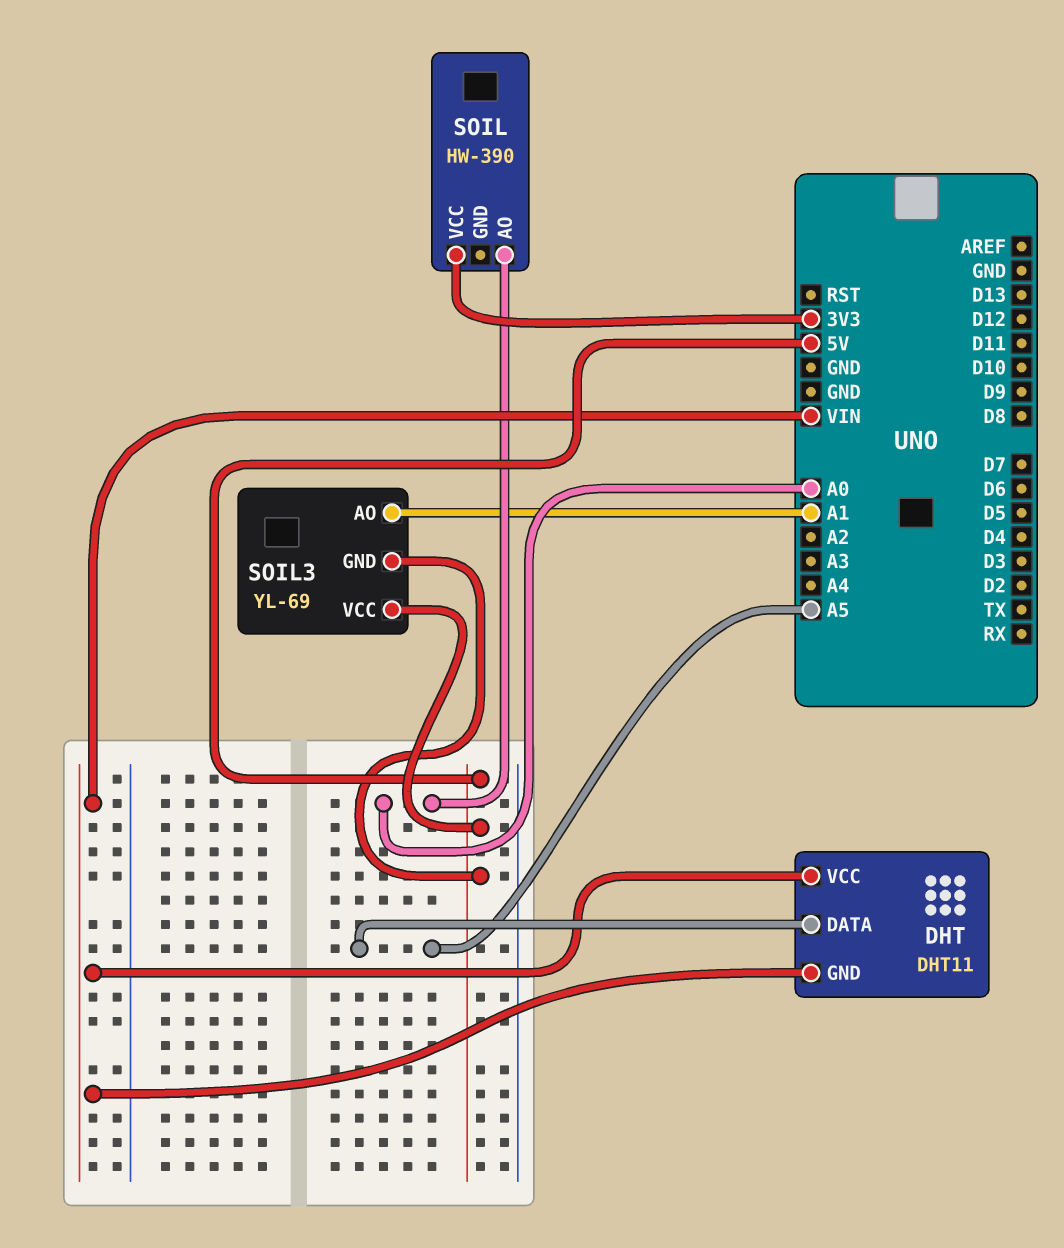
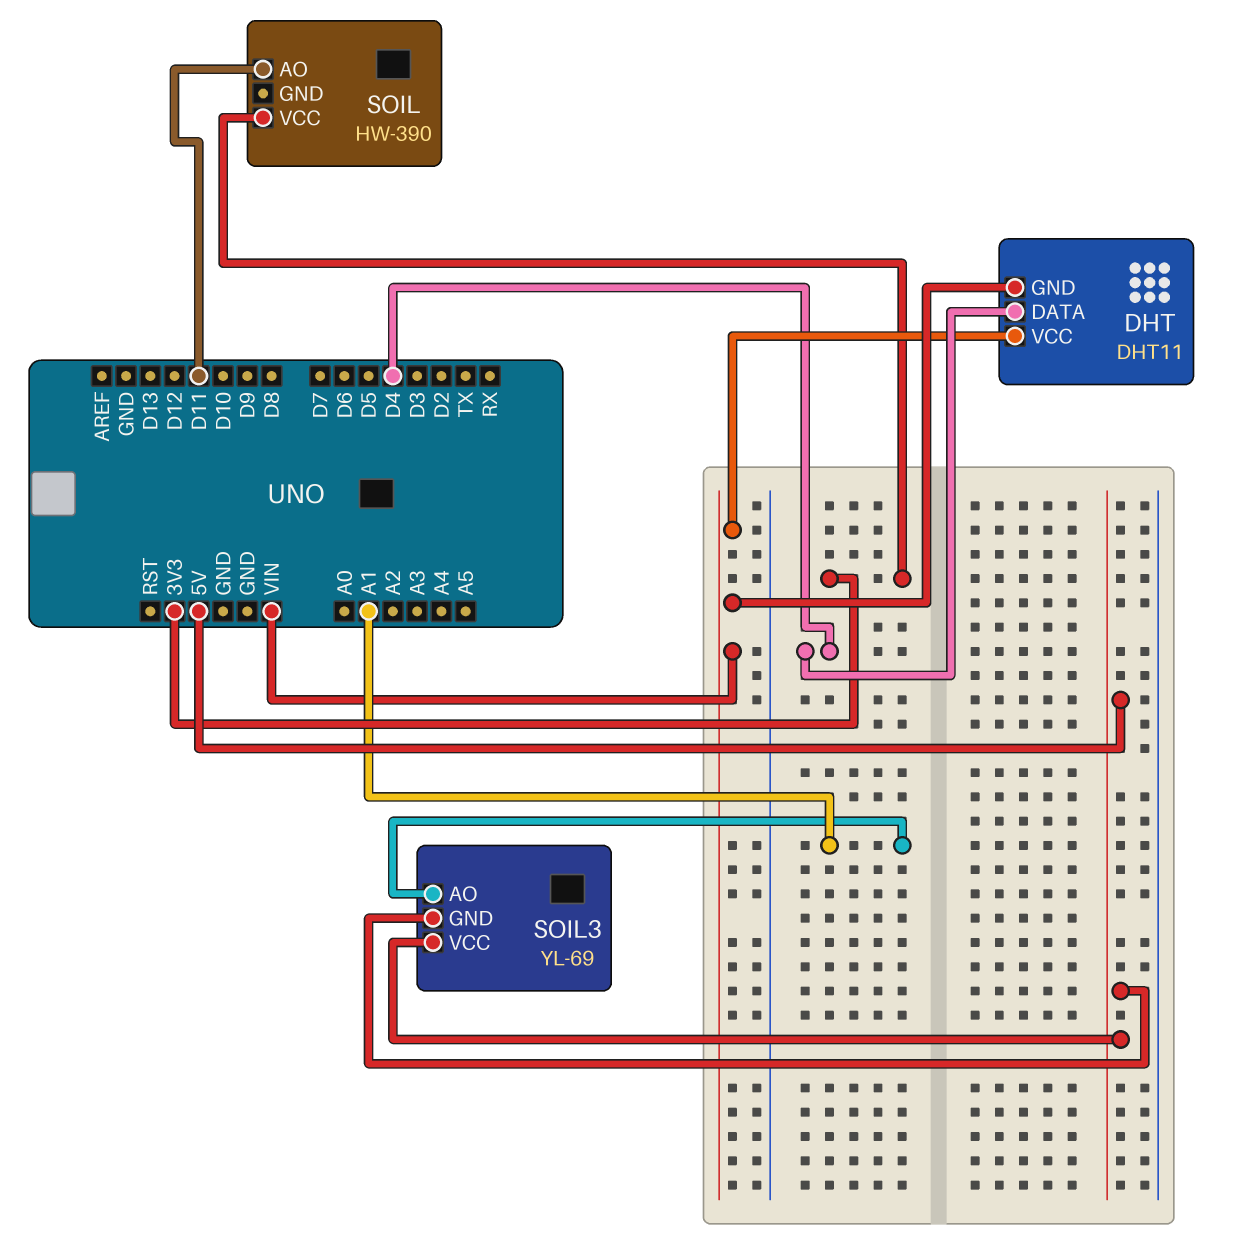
DHT pin DATA: A5 -> D4
SOIL pin AO: A0 -> D11

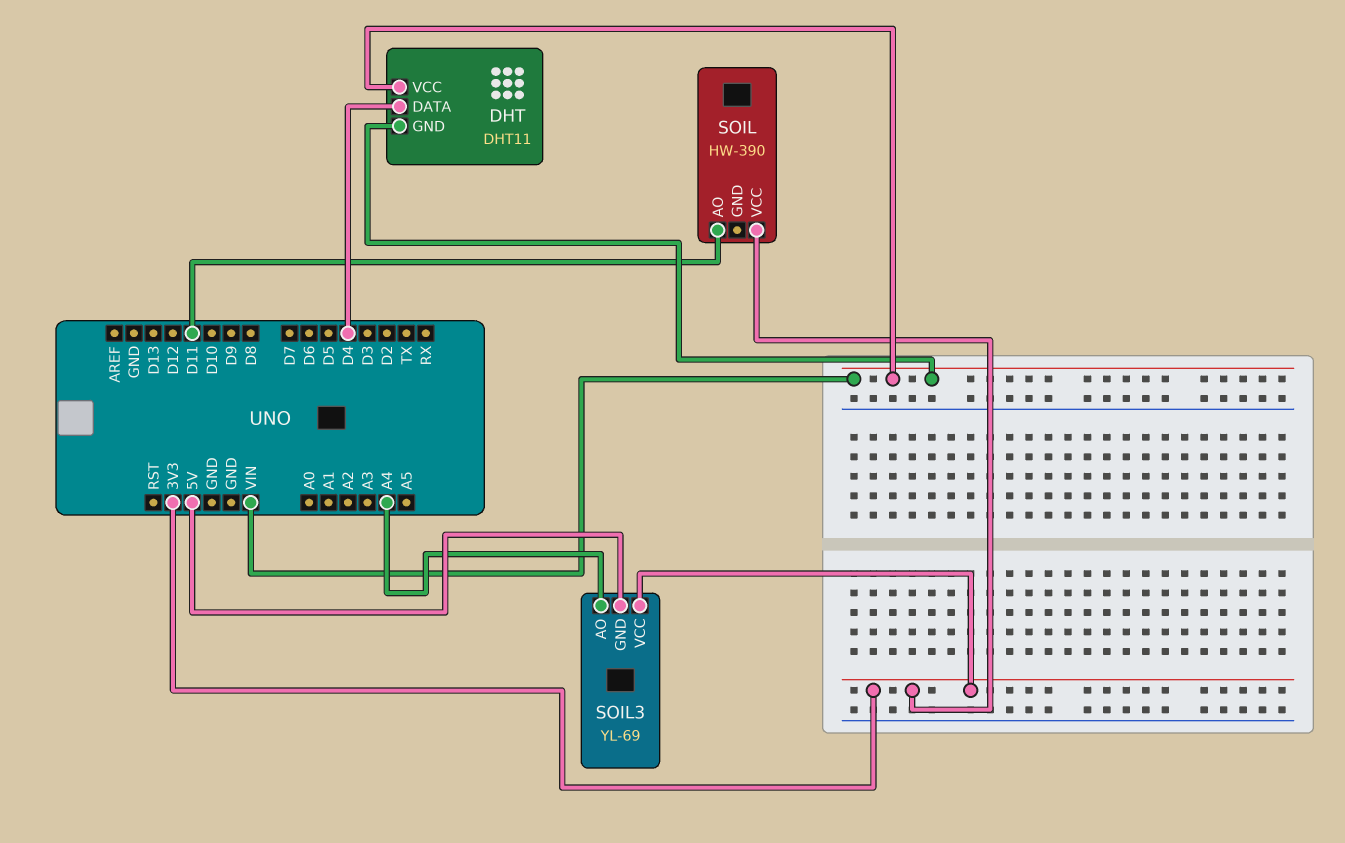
SOIL3 pin AO: A1 -> A4
SOIL3 pin VCC: 5V -> 3V3

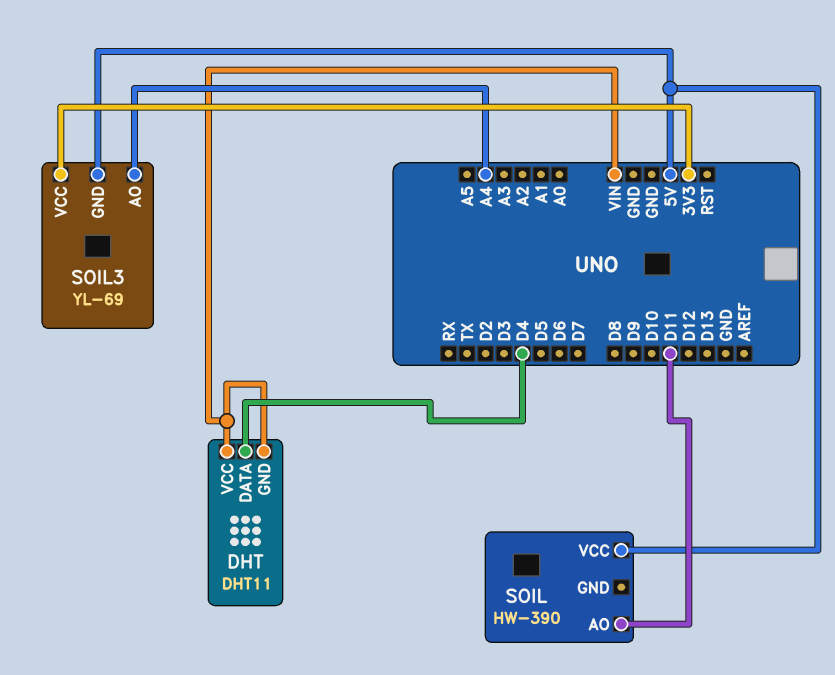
SOIL pin VCC: 3V3 -> 5V

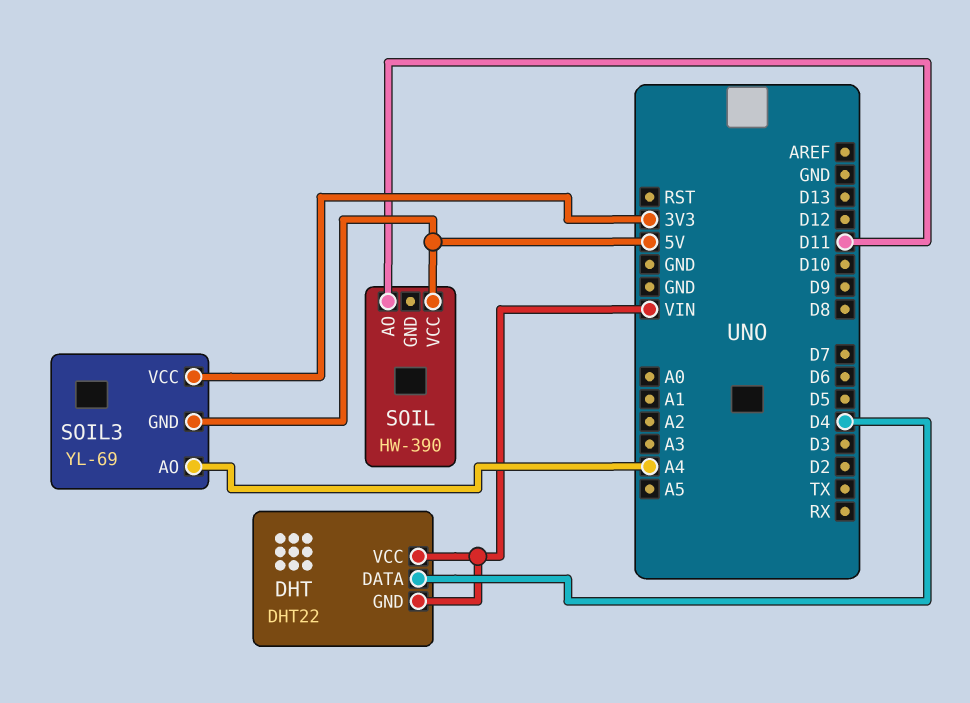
DHT: DHT11 -> DHT22

